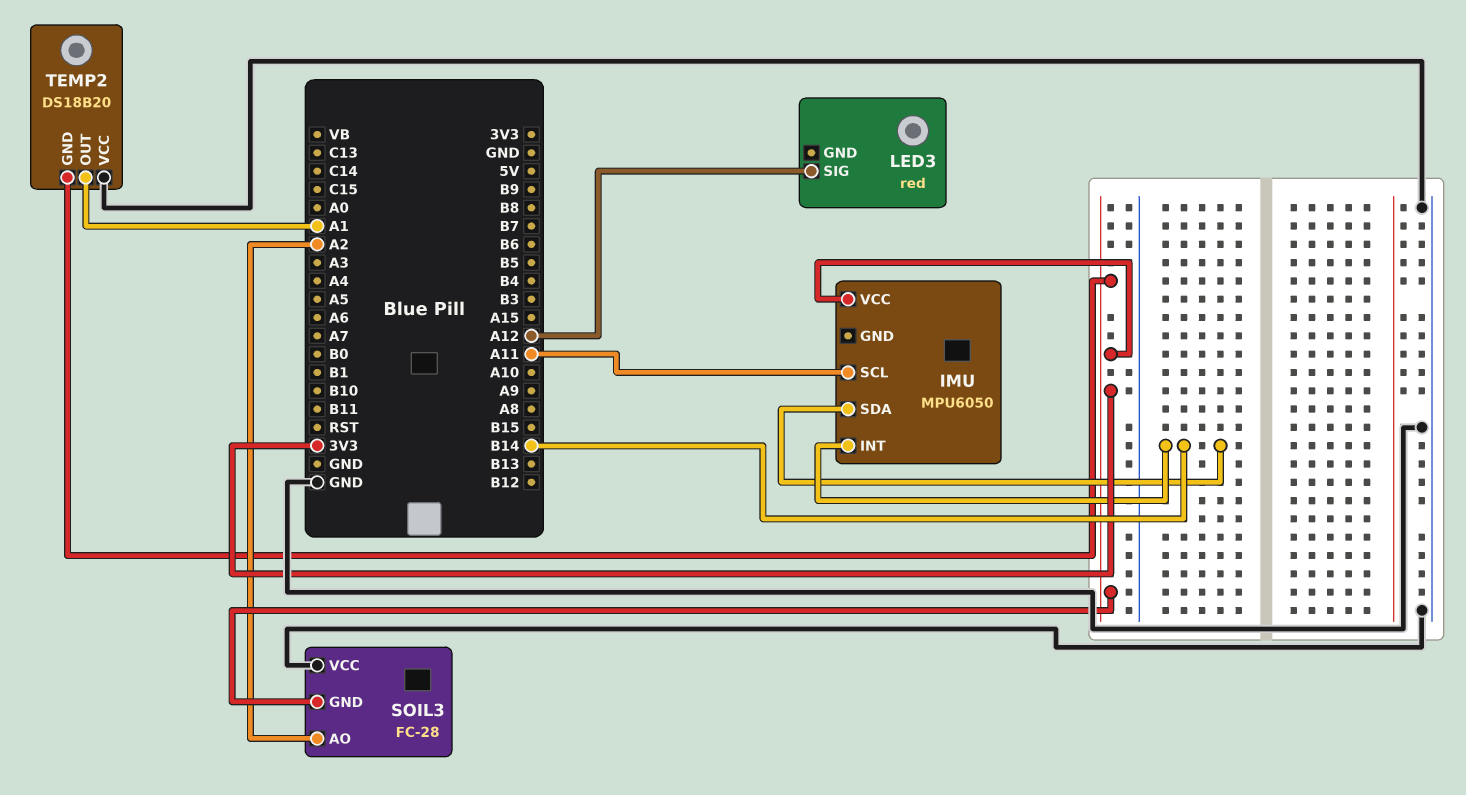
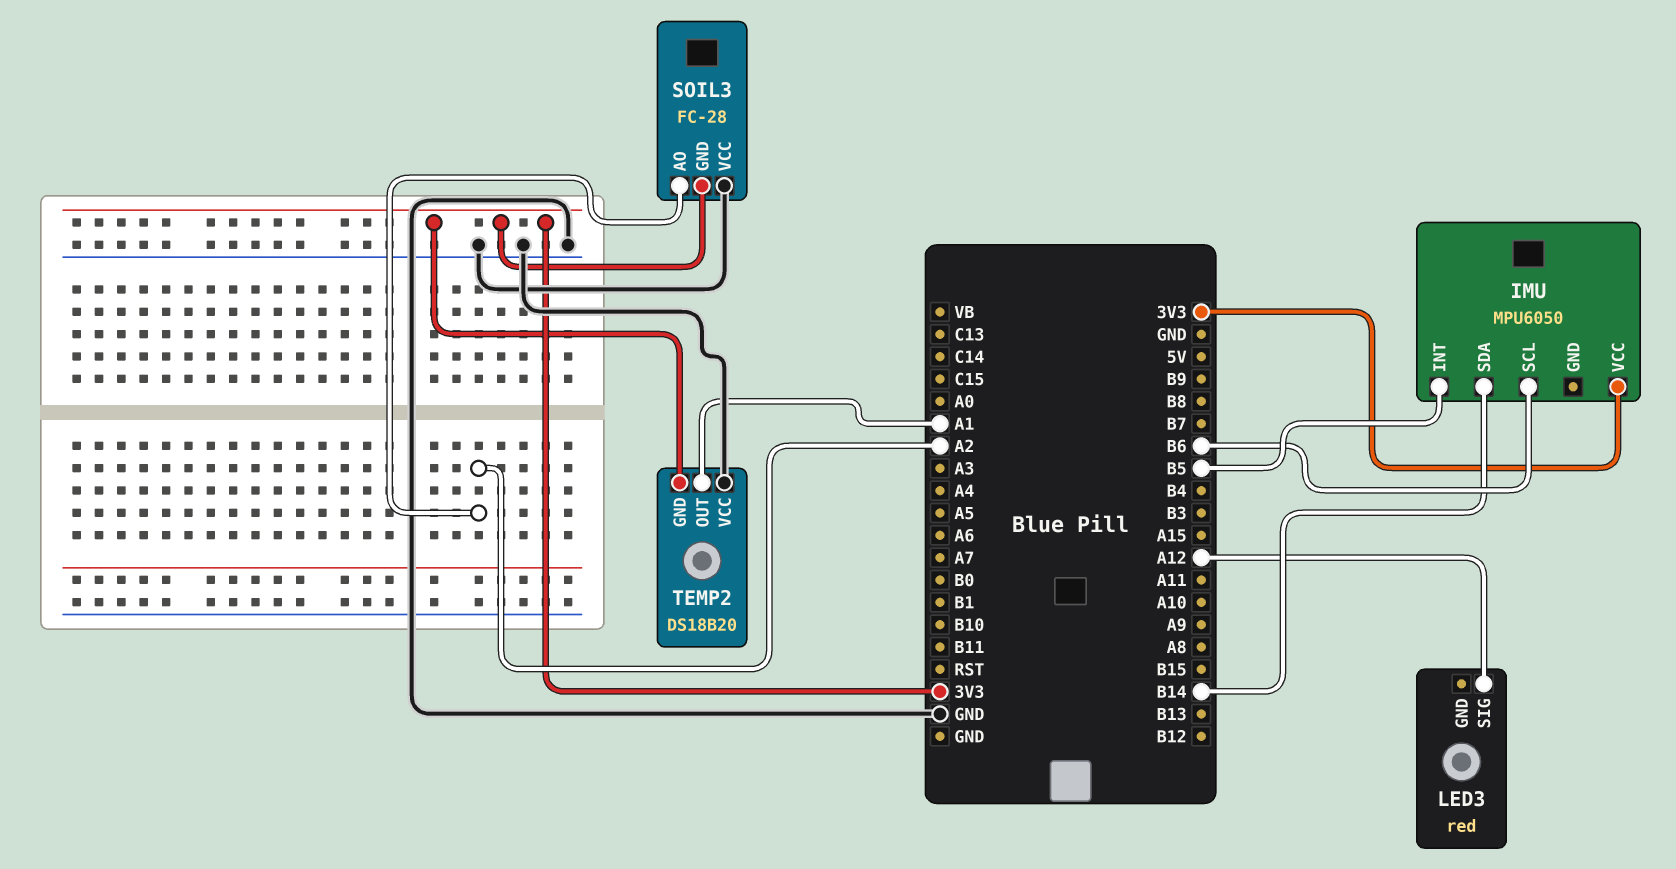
IMU pin INT: B14 -> B5
IMU pin SCL: A11 -> B6

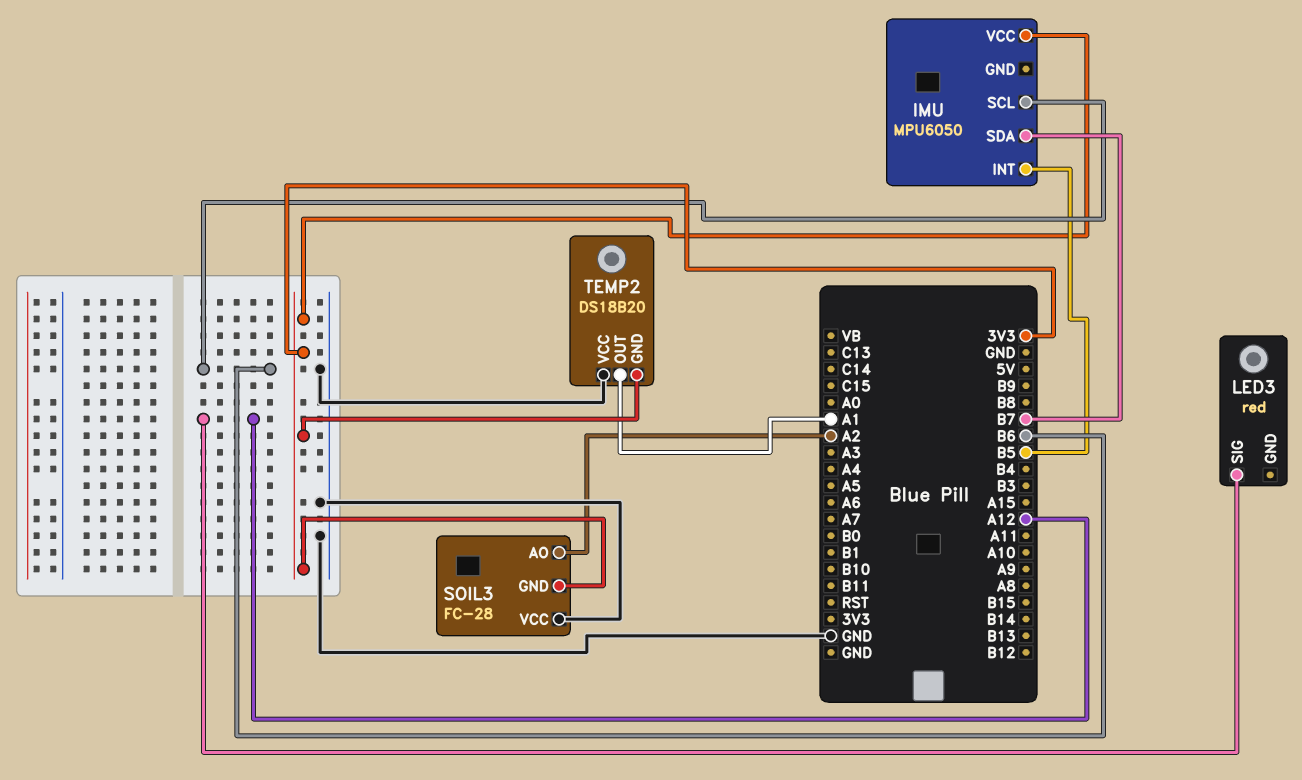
IMU pin SDA: B14 -> B7

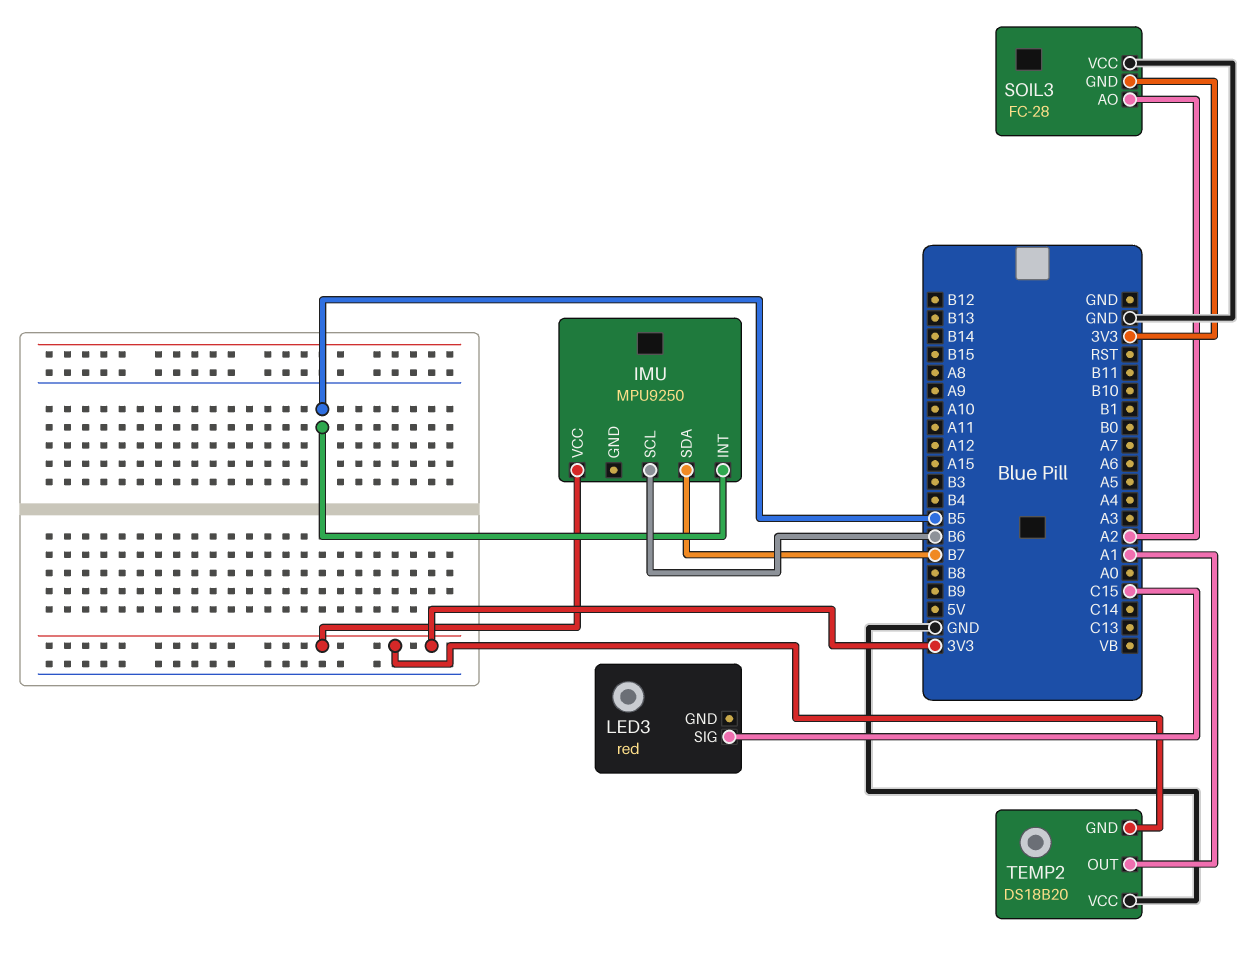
IMU: MPU6050 -> MPU9250
LED3 pin SIG: A12 -> C15

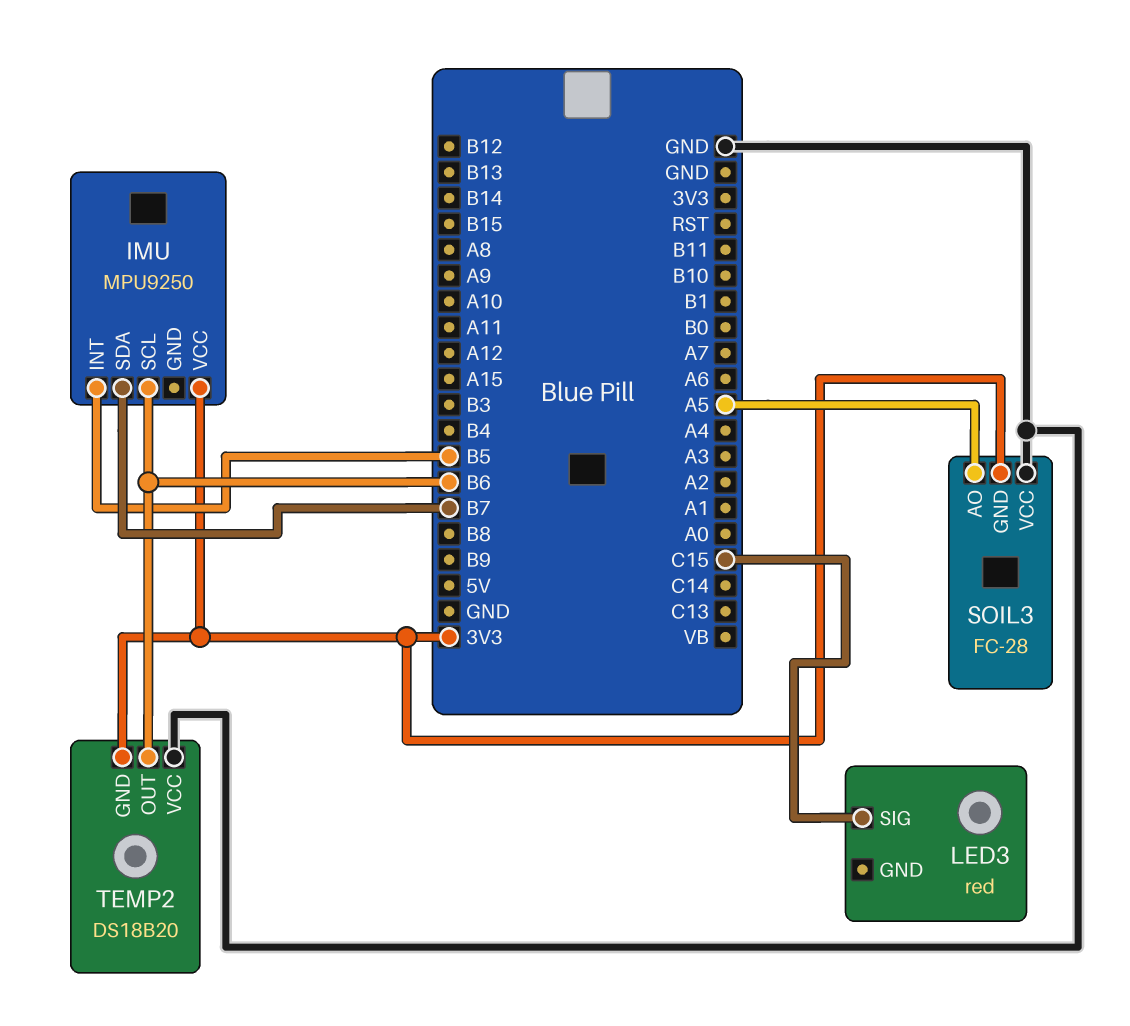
SOIL3 pin AO: A2 -> A5
TEMP2 pin OUT: A1 -> B6

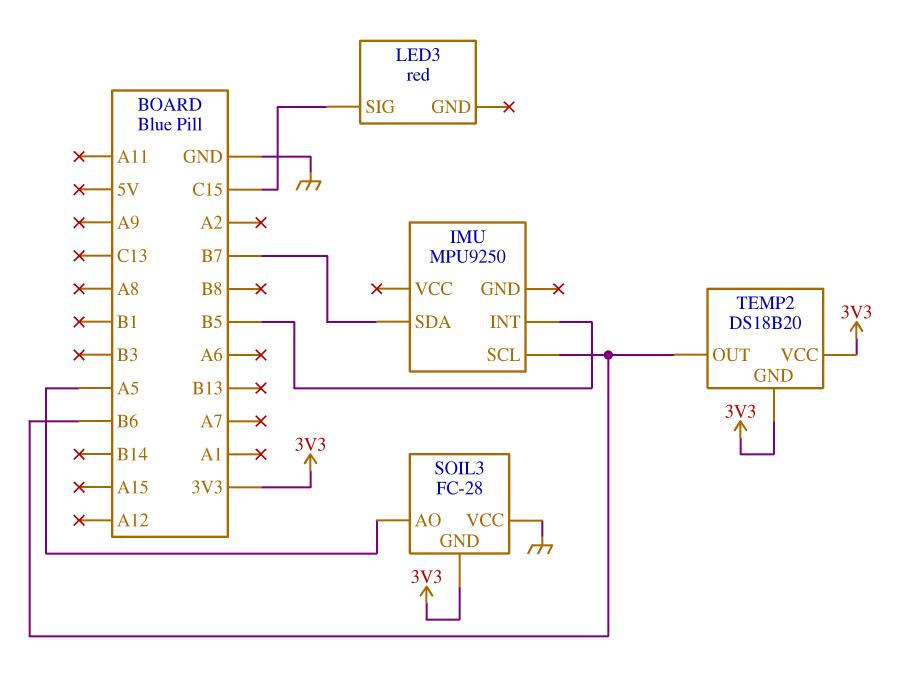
IMU pin VCC: 3V3 -> none
TEMP2 pin VCC: GND -> 3V3

